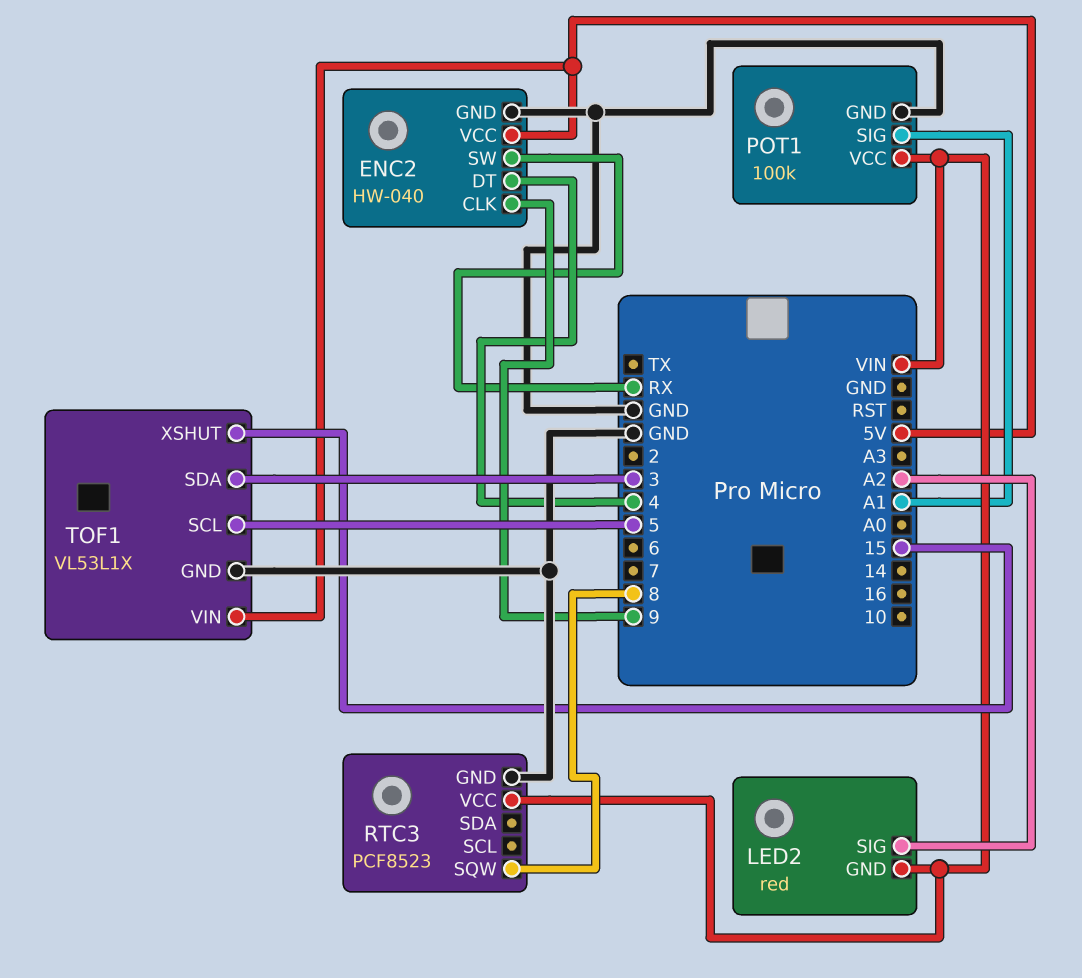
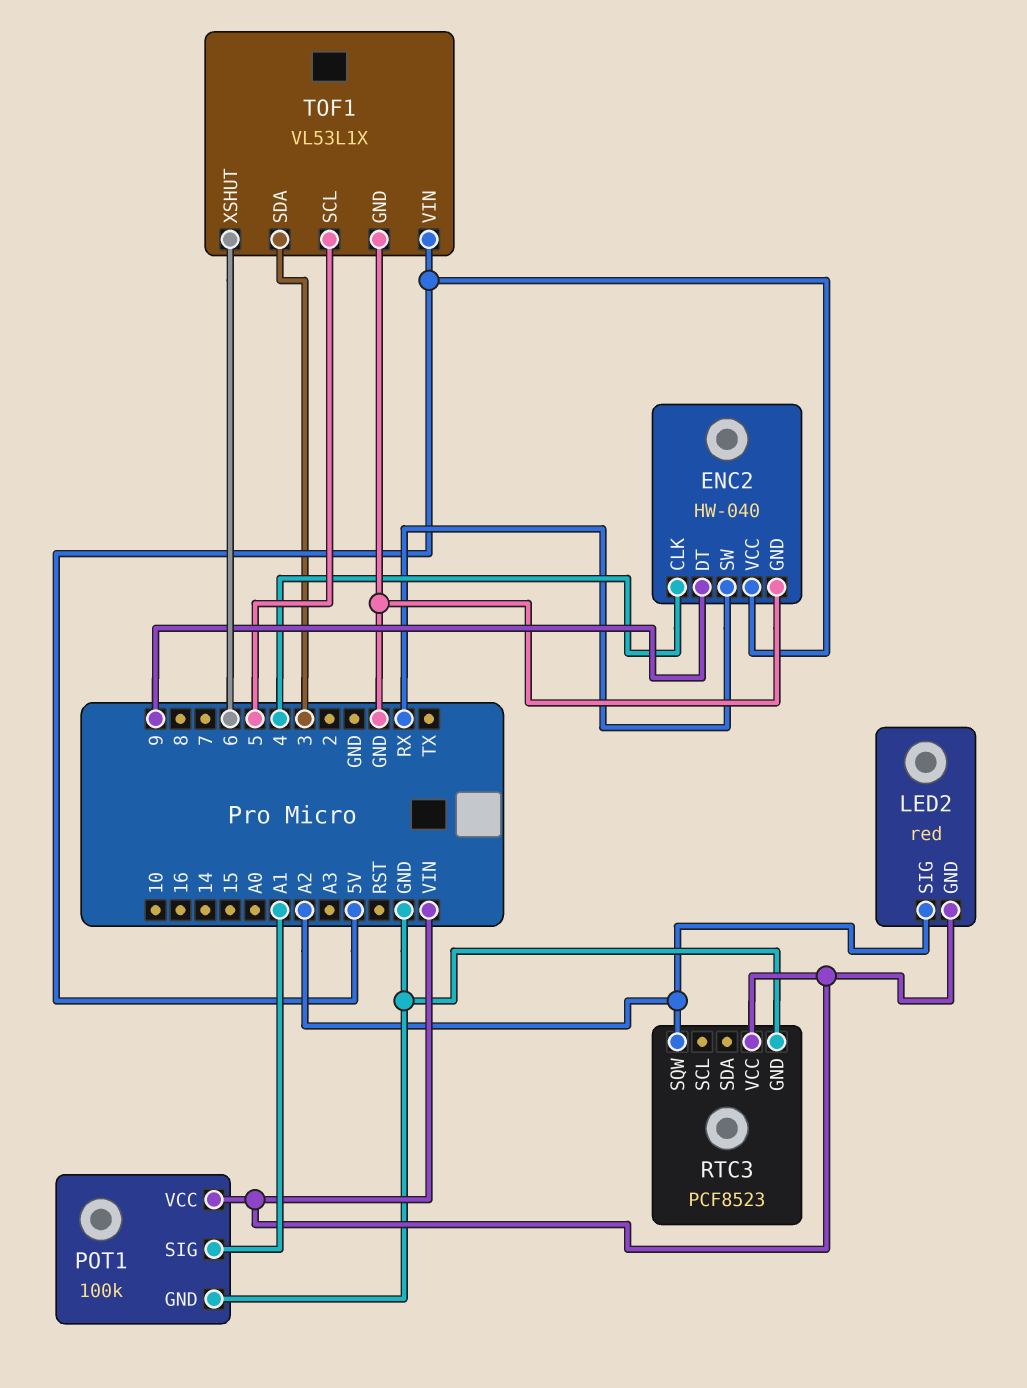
ENC2 pin CLK: 9 -> 4
ENC2 pin DT: 4 -> 9
RTC3 pin SQW: 8 -> A2
TOF1 pin XSHUT: 15 -> 6

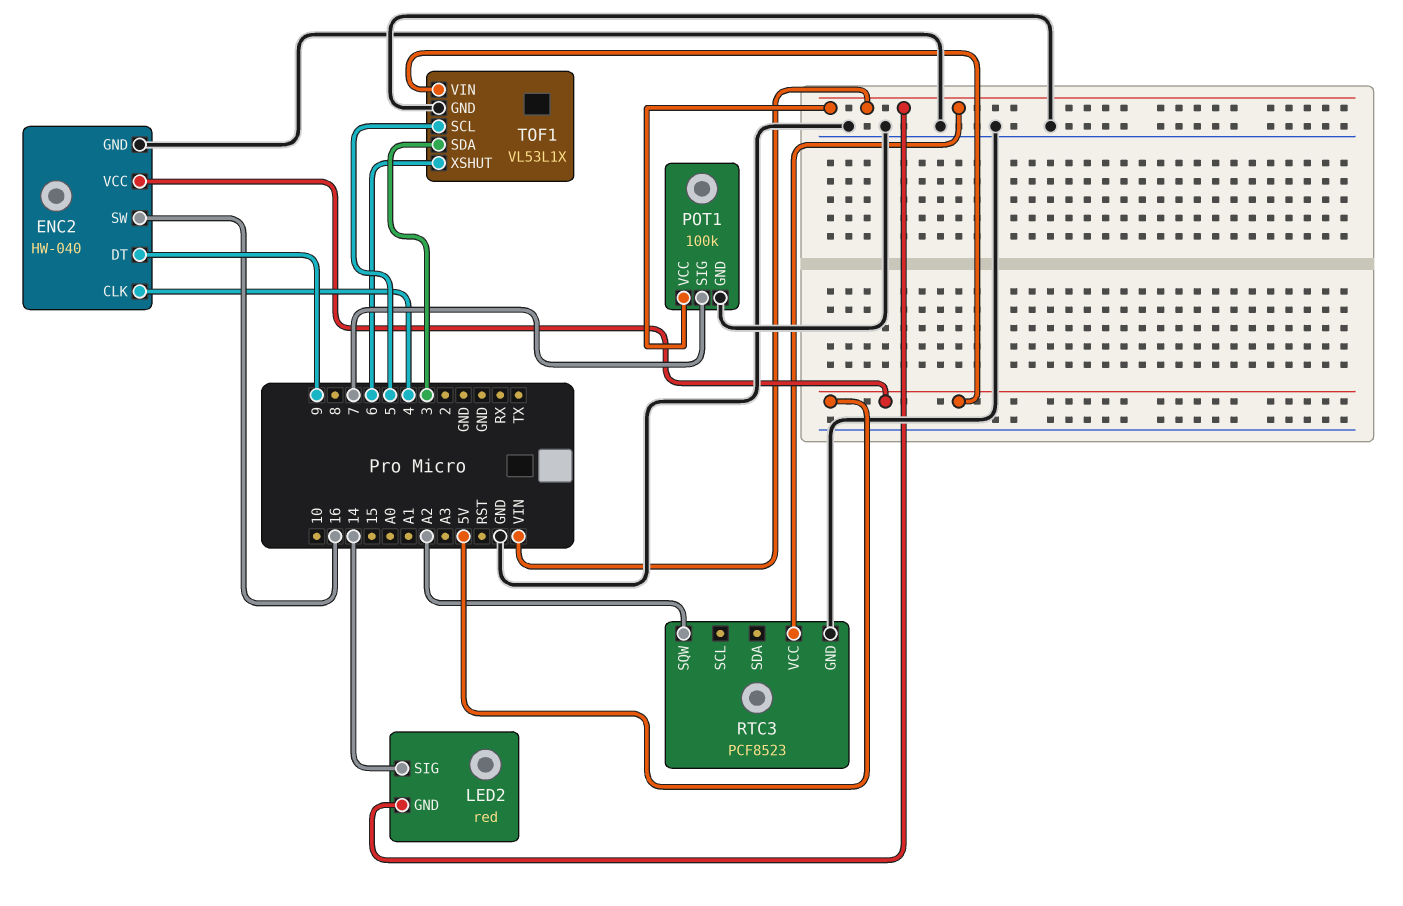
ENC2 pin SW: RX -> 16
LED2 pin SIG: A2 -> 14
POT1 pin SIG: A1 -> 7

